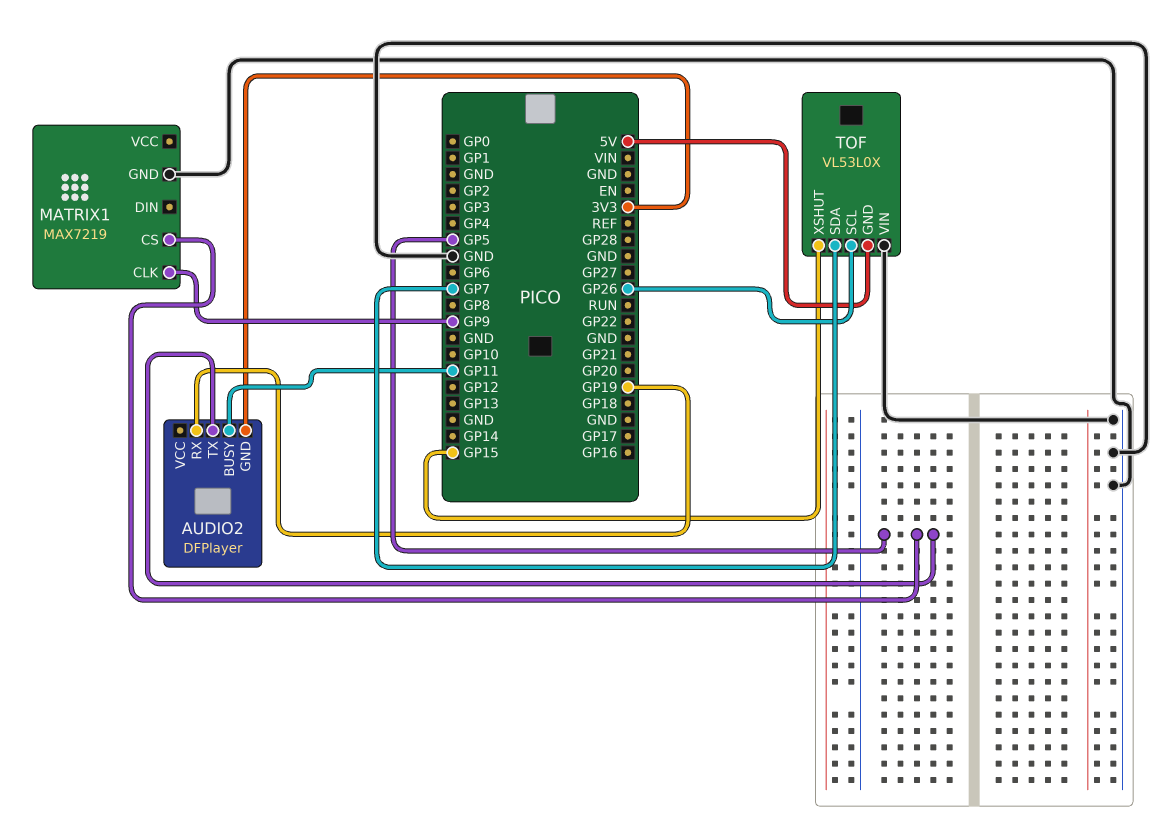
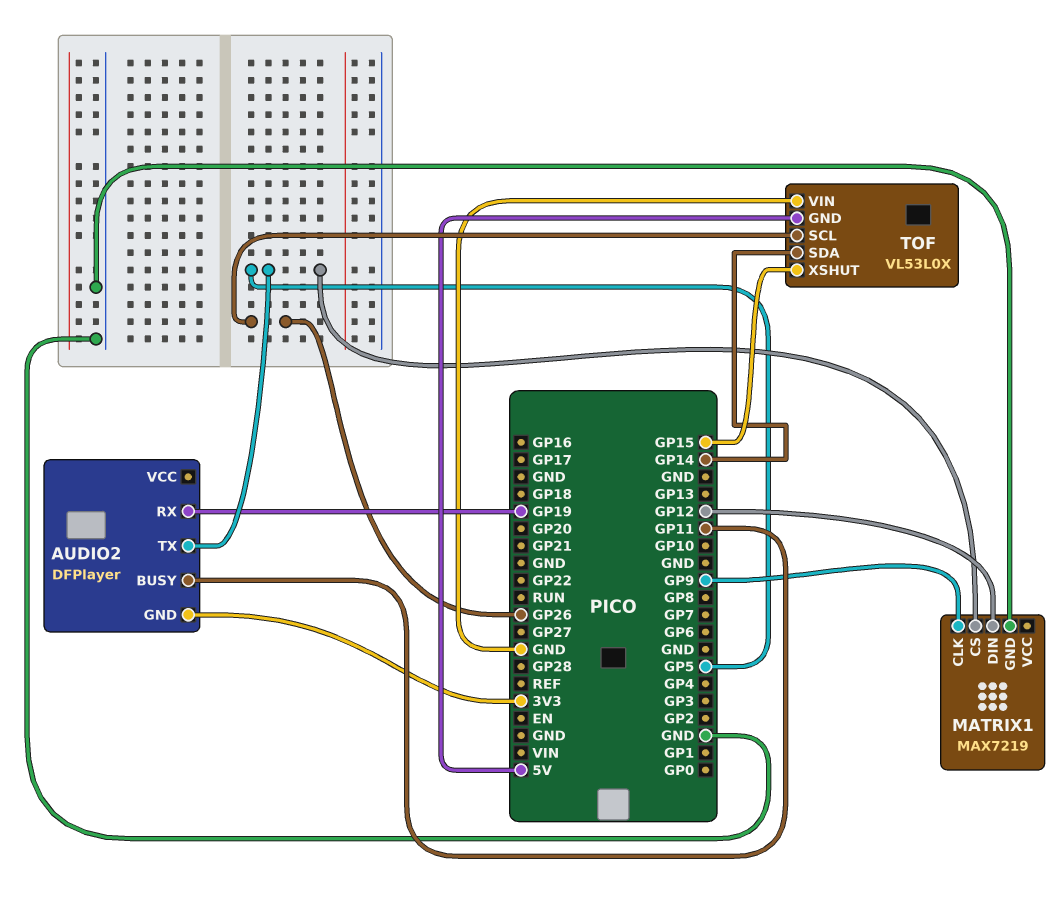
MATRIX1 pin DIN: none -> GP12
TOF pin SDA: GP7 -> GP14

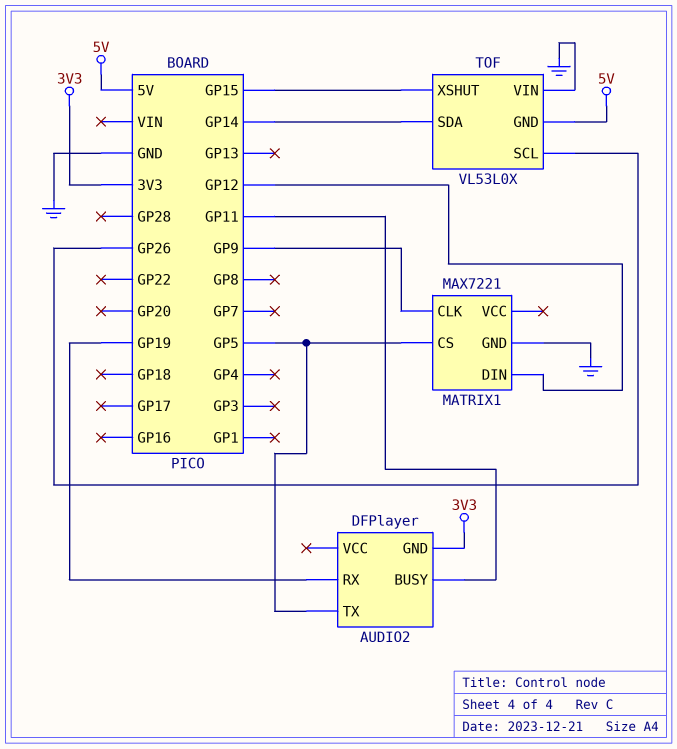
MATRIX1: MAX7219 -> MAX7221

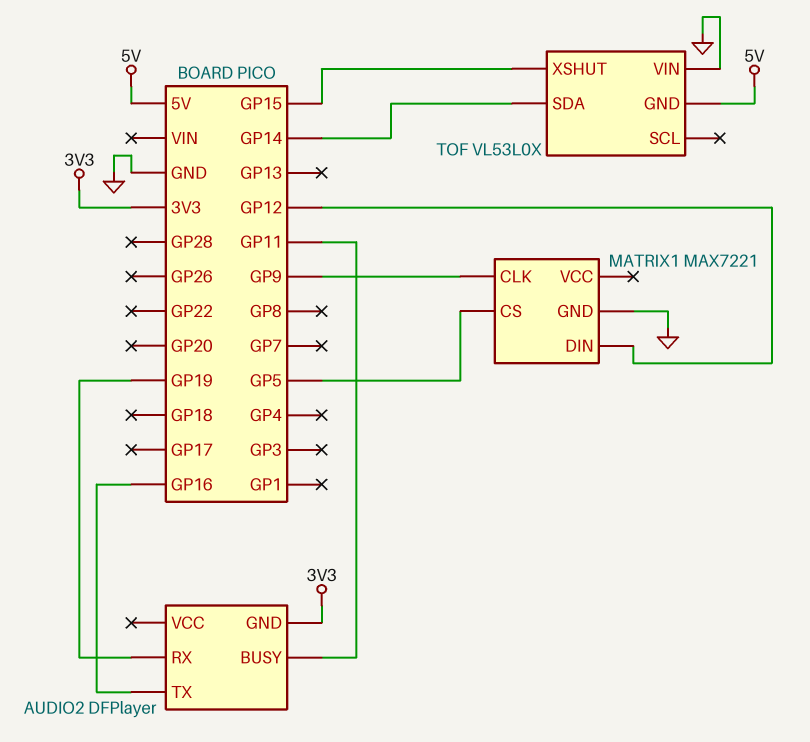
AUDIO2 pin TX: GP5 -> GP16
TOF pin SCL: GP26 -> none

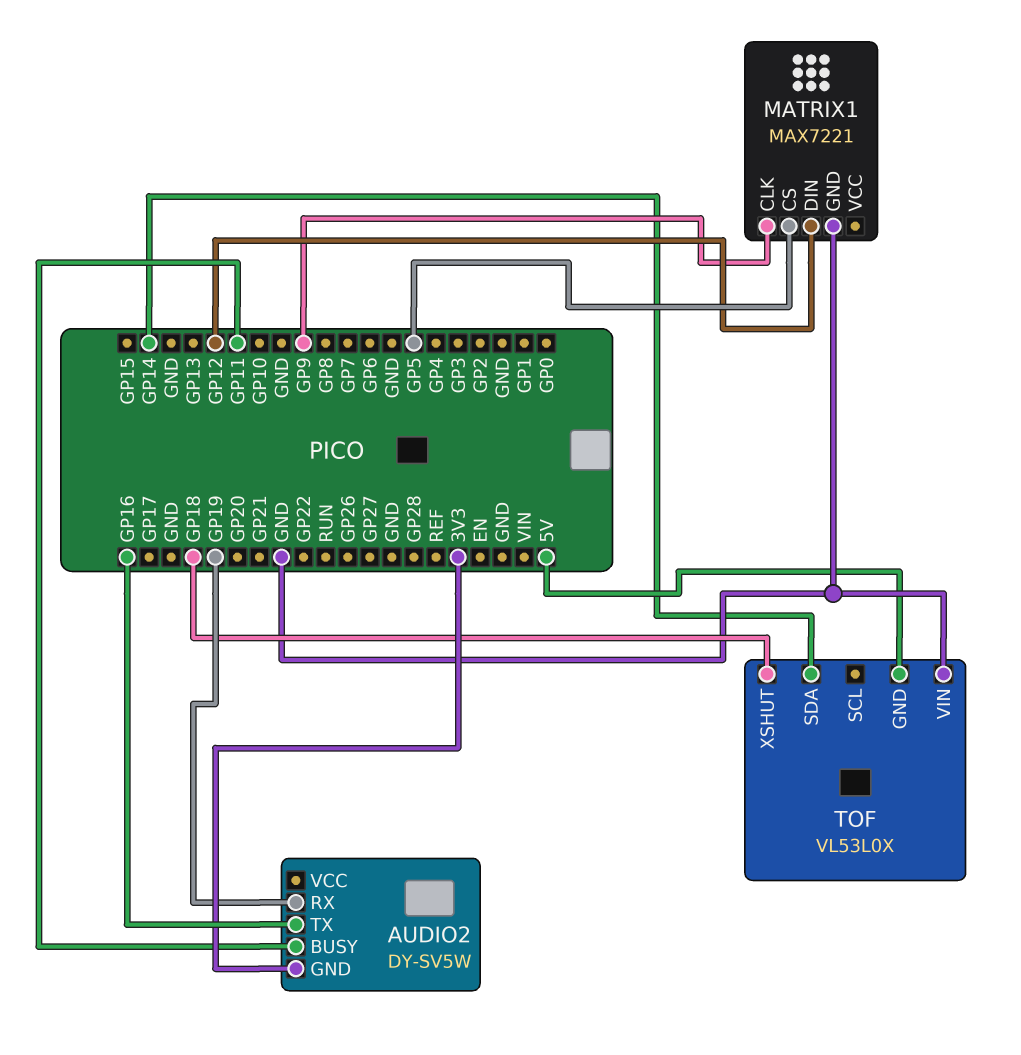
AUDIO2: DFPlayer -> DY-SV5W
TOF pin XSHUT: GP15 -> GP18

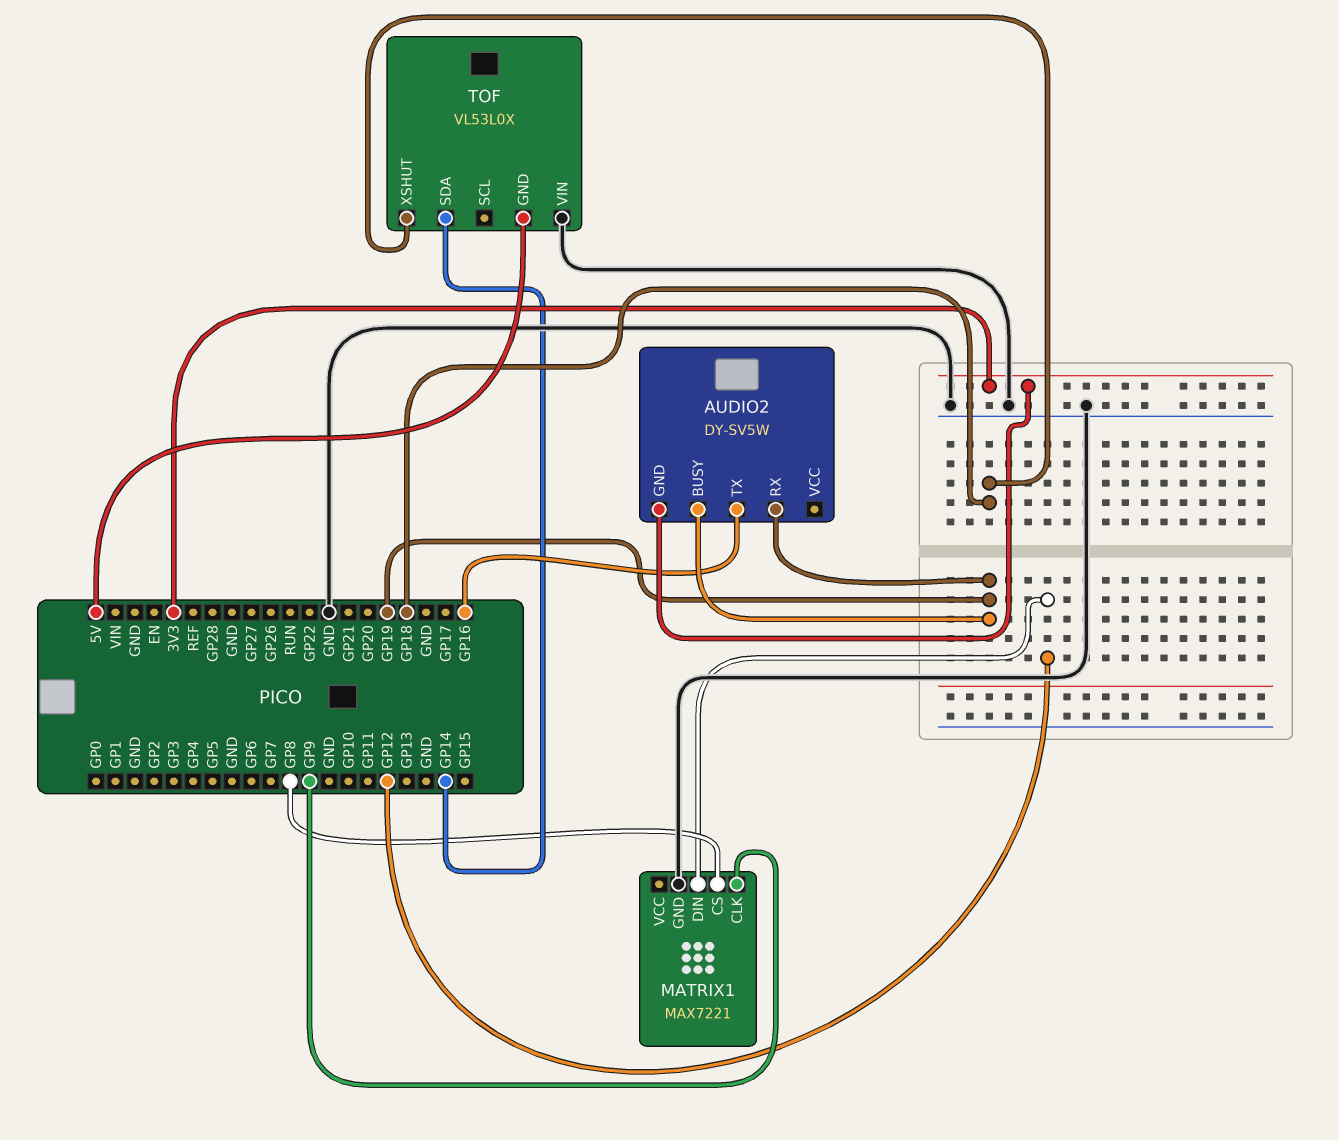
AUDIO2 pin BUSY: GP11 -> GP19
MATRIX1 pin CS: GP5 -> GP8

